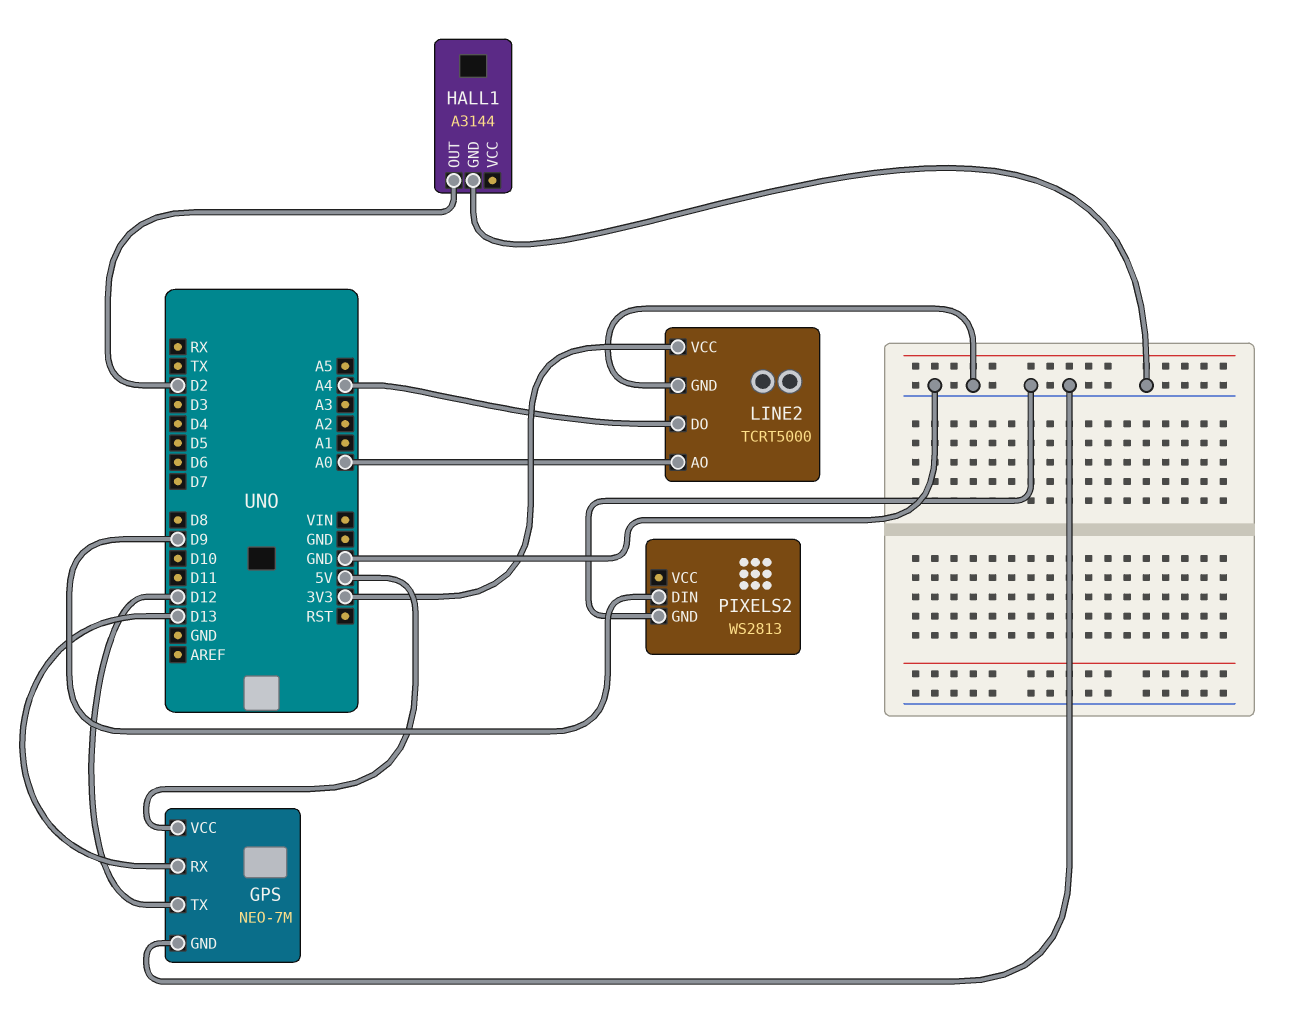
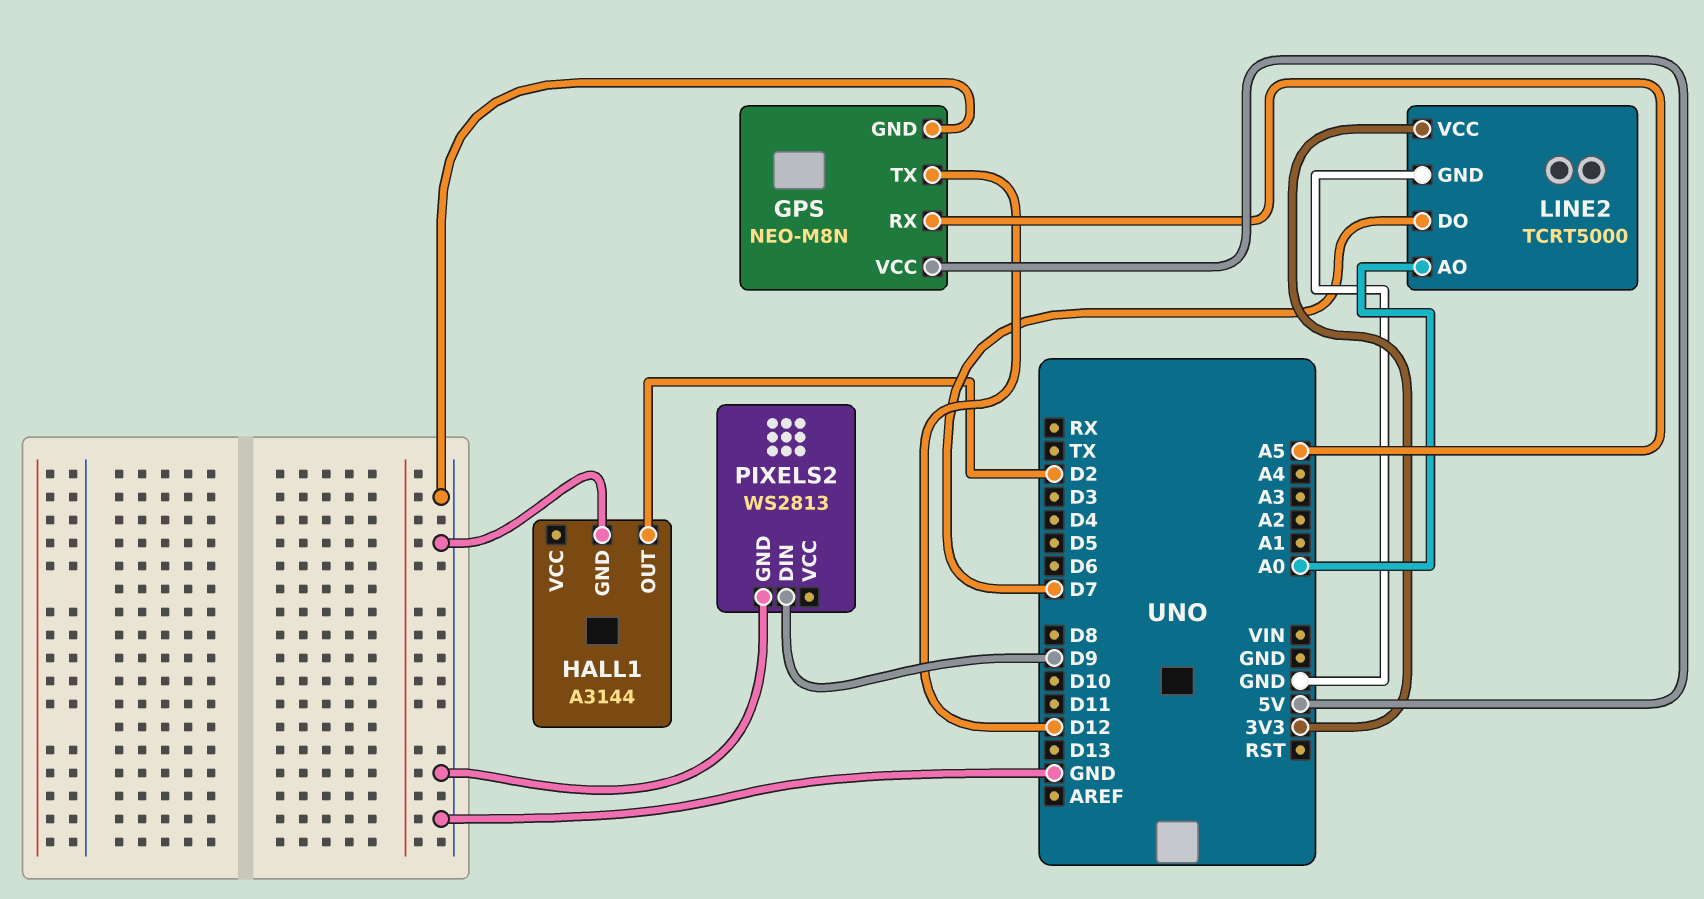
GPS: NEO-7M -> NEO-M8N
GPS pin RX: D13 -> A5
LINE2 pin DO: A4 -> D7

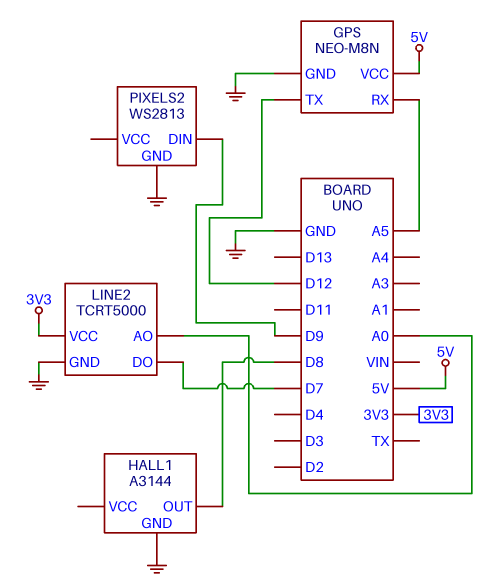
HALL1 pin OUT: D2 -> D8

